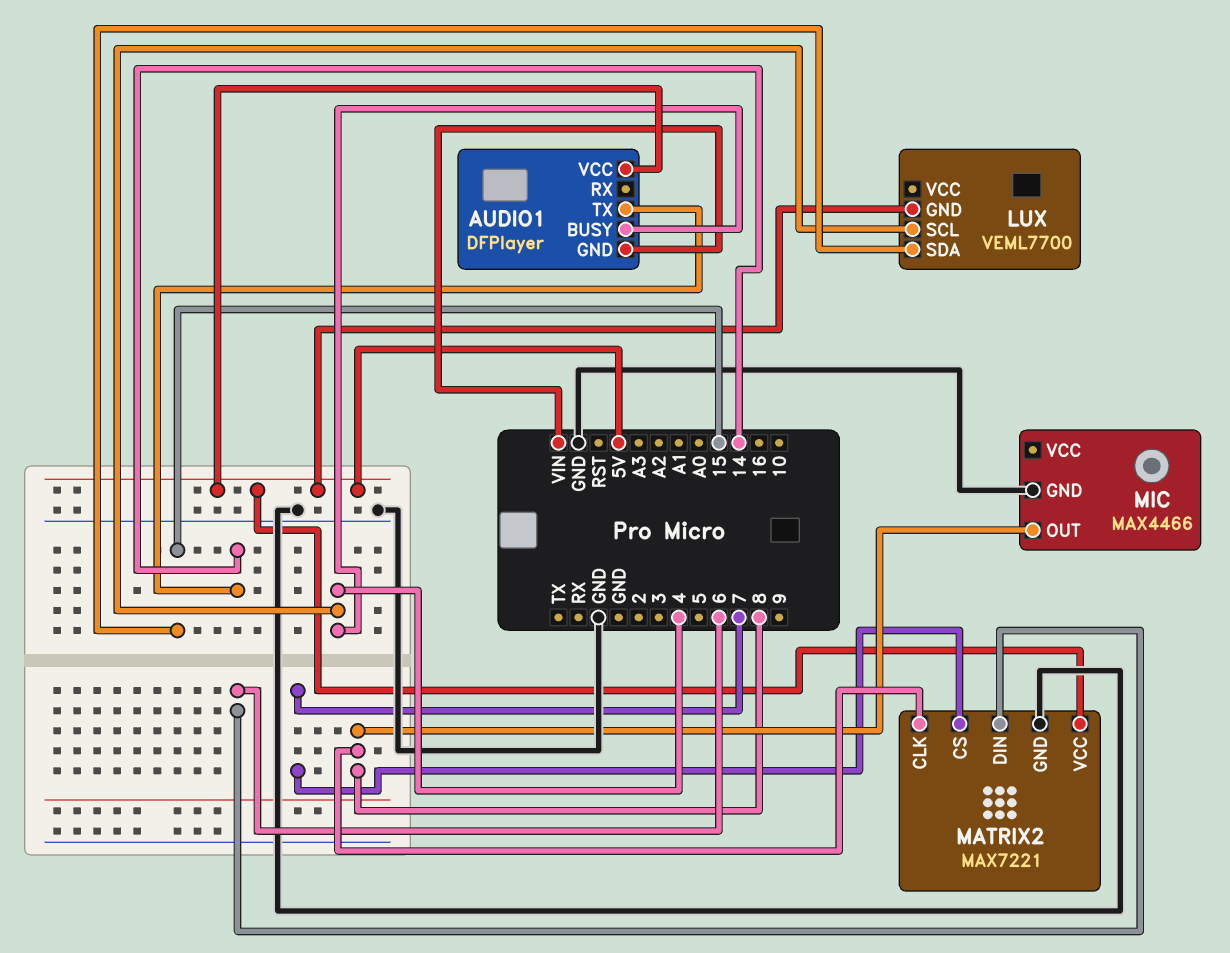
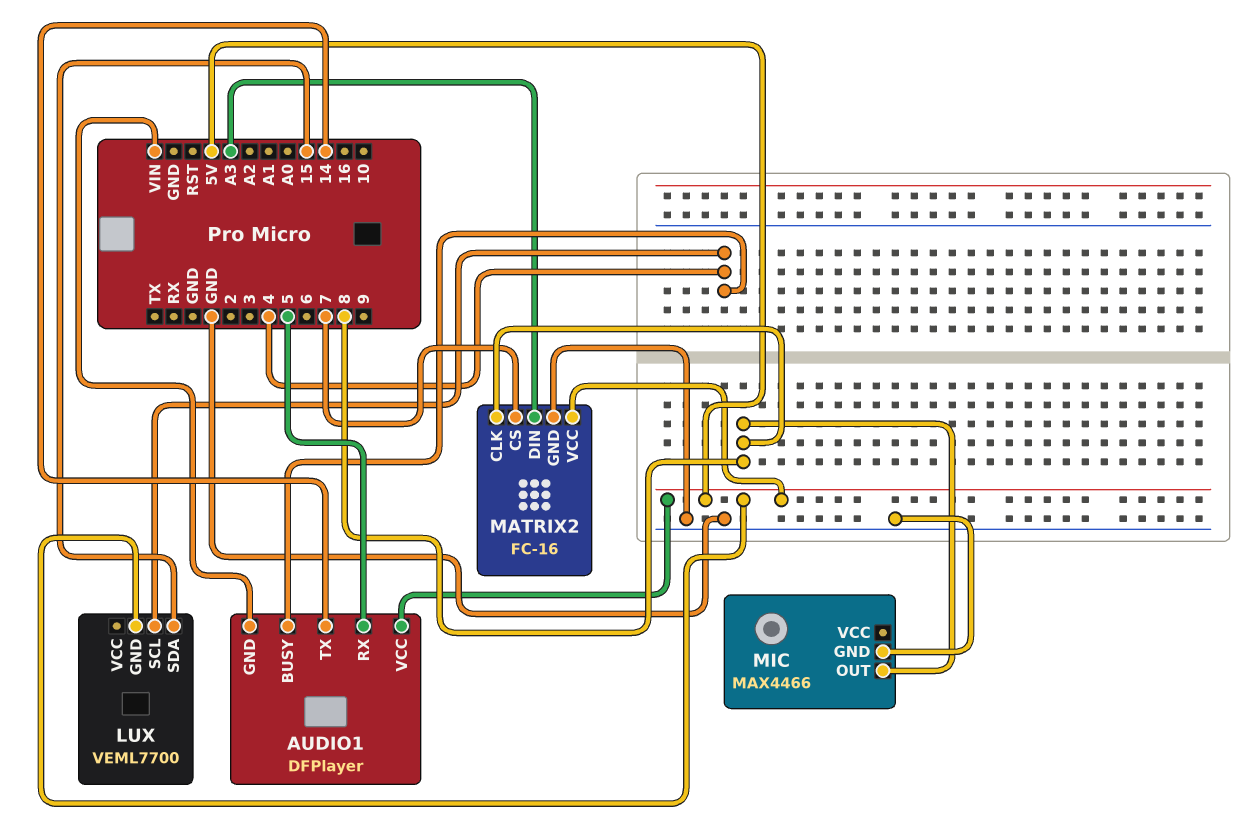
AUDIO1 pin RX: none -> 5
MATRIX2: MAX7221 -> FC-16
MATRIX2 pin DIN: 6 -> A3

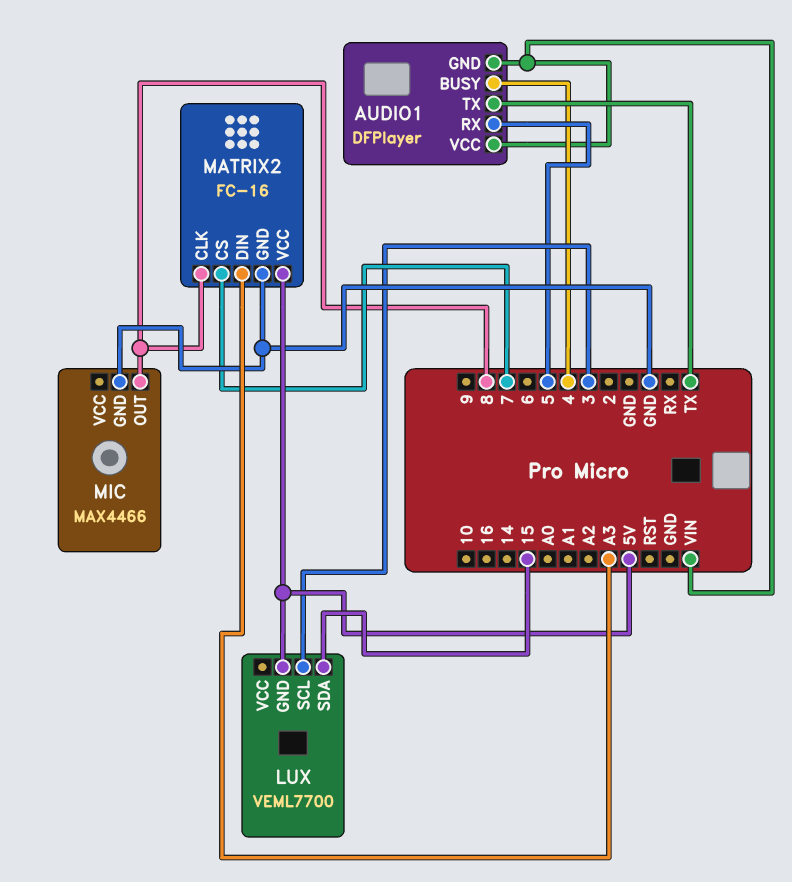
AUDIO1 pin TX: 14 -> TX
AUDIO1 pin VCC: 5V -> VIN
LUX pin SCL: 4 -> 3

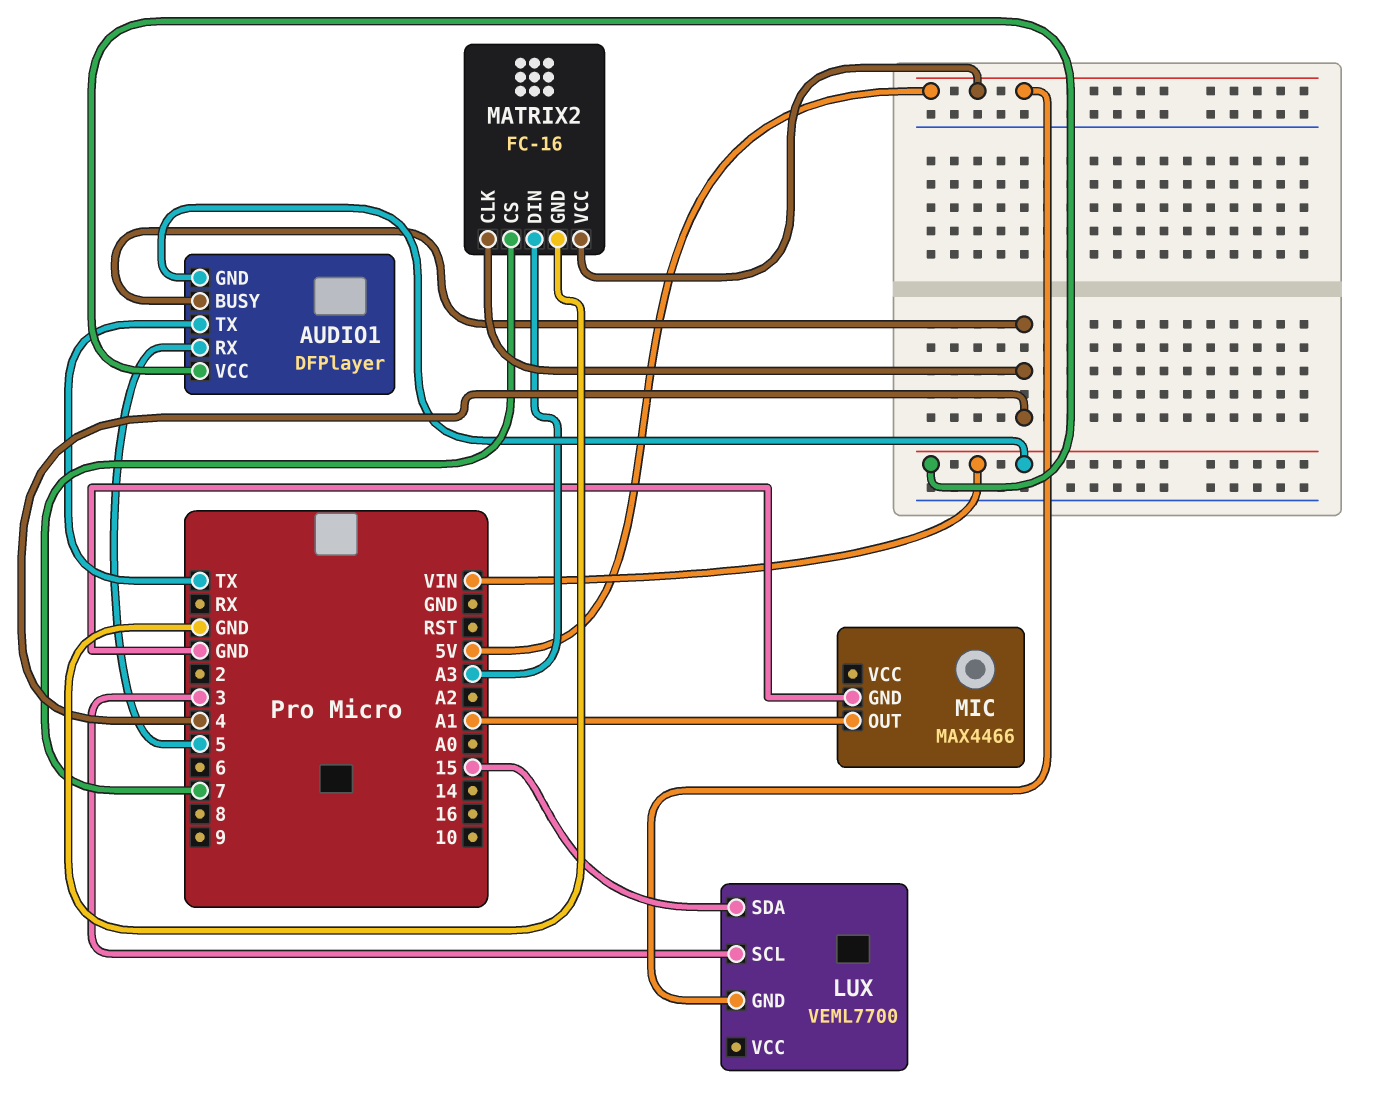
MATRIX2 pin CLK: 8 -> 4
MIC pin OUT: 8 -> A1

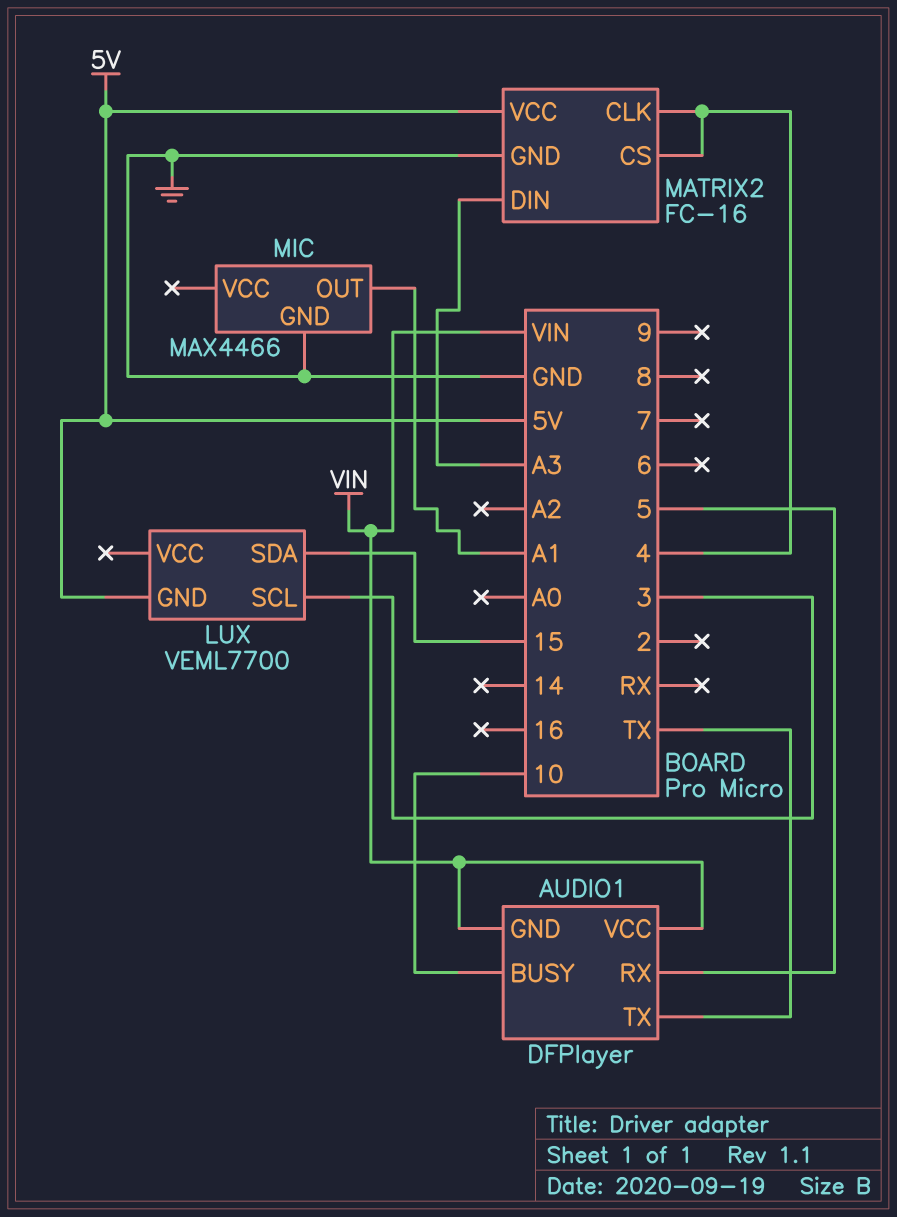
AUDIO1 pin BUSY: 4 -> 10
MATRIX2 pin CS: 7 -> 4

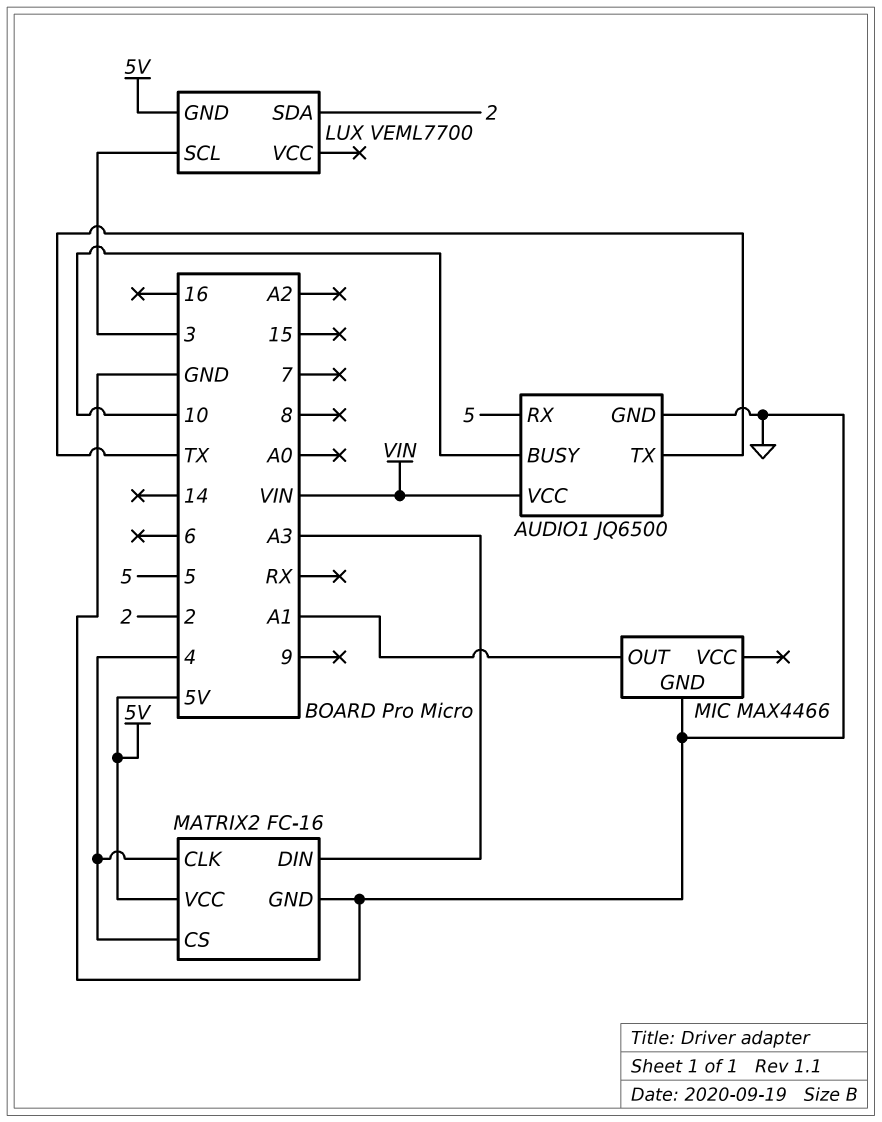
AUDIO1: DFPlayer -> JQ6500
AUDIO1 pin GND: VIN -> GND
LUX pin SDA: 15 -> 2

